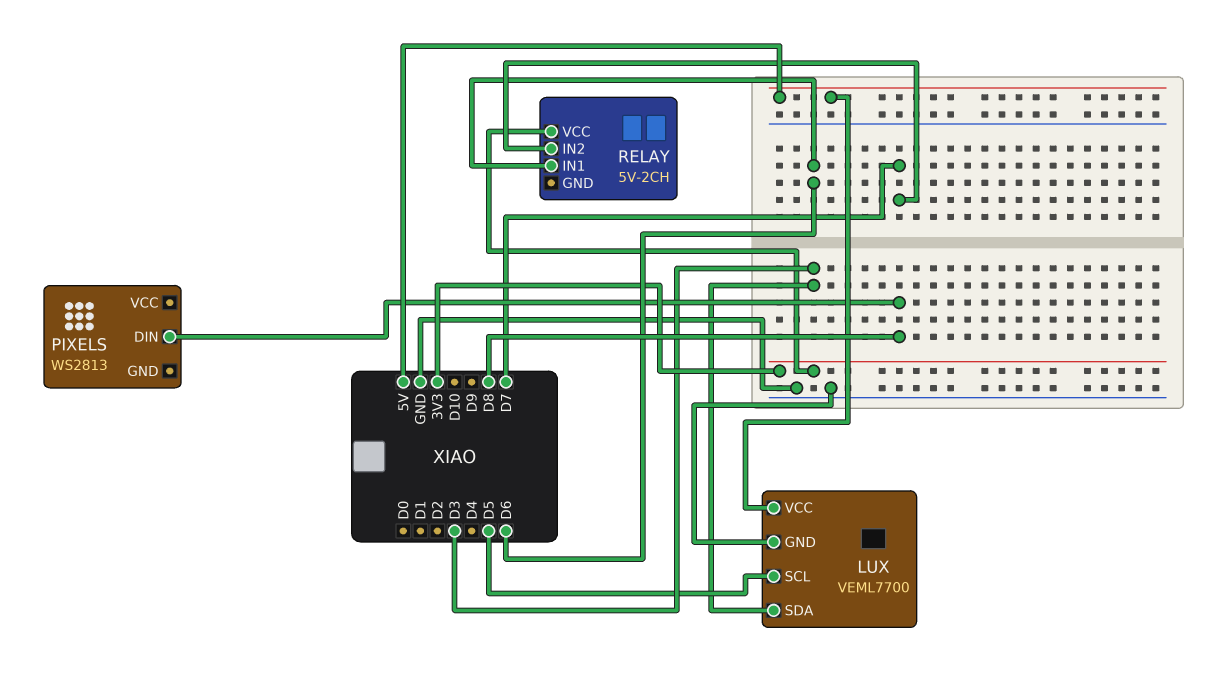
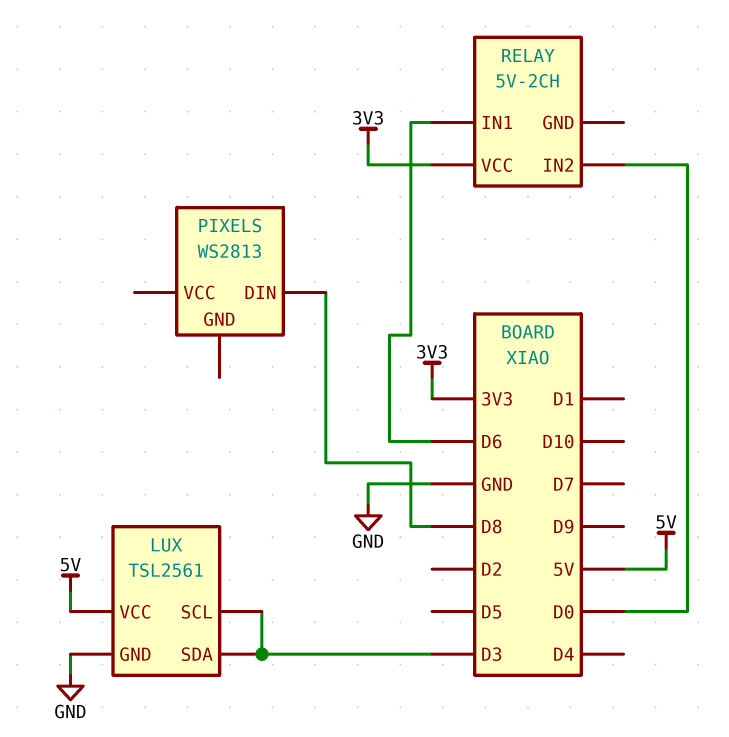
LUX: VEML7700 -> TSL2561
LUX pin SCL: D5 -> D3
RELAY pin IN2: D7 -> D0

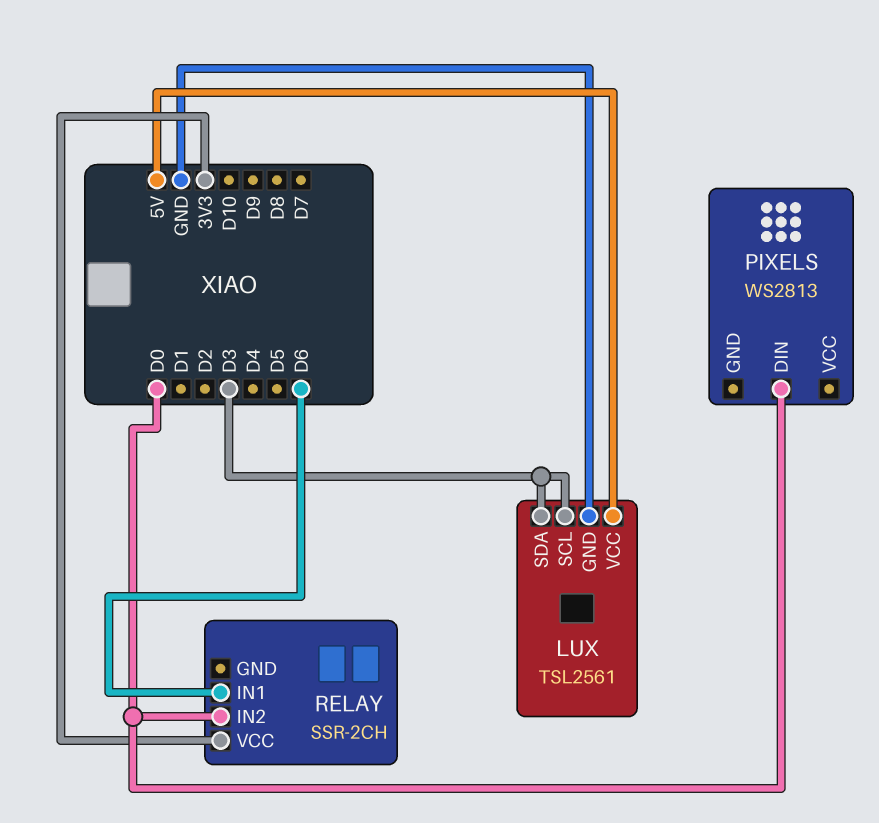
PIXELS pin DIN: D8 -> D0
RELAY: 5V-2CH -> SSR-2CH

